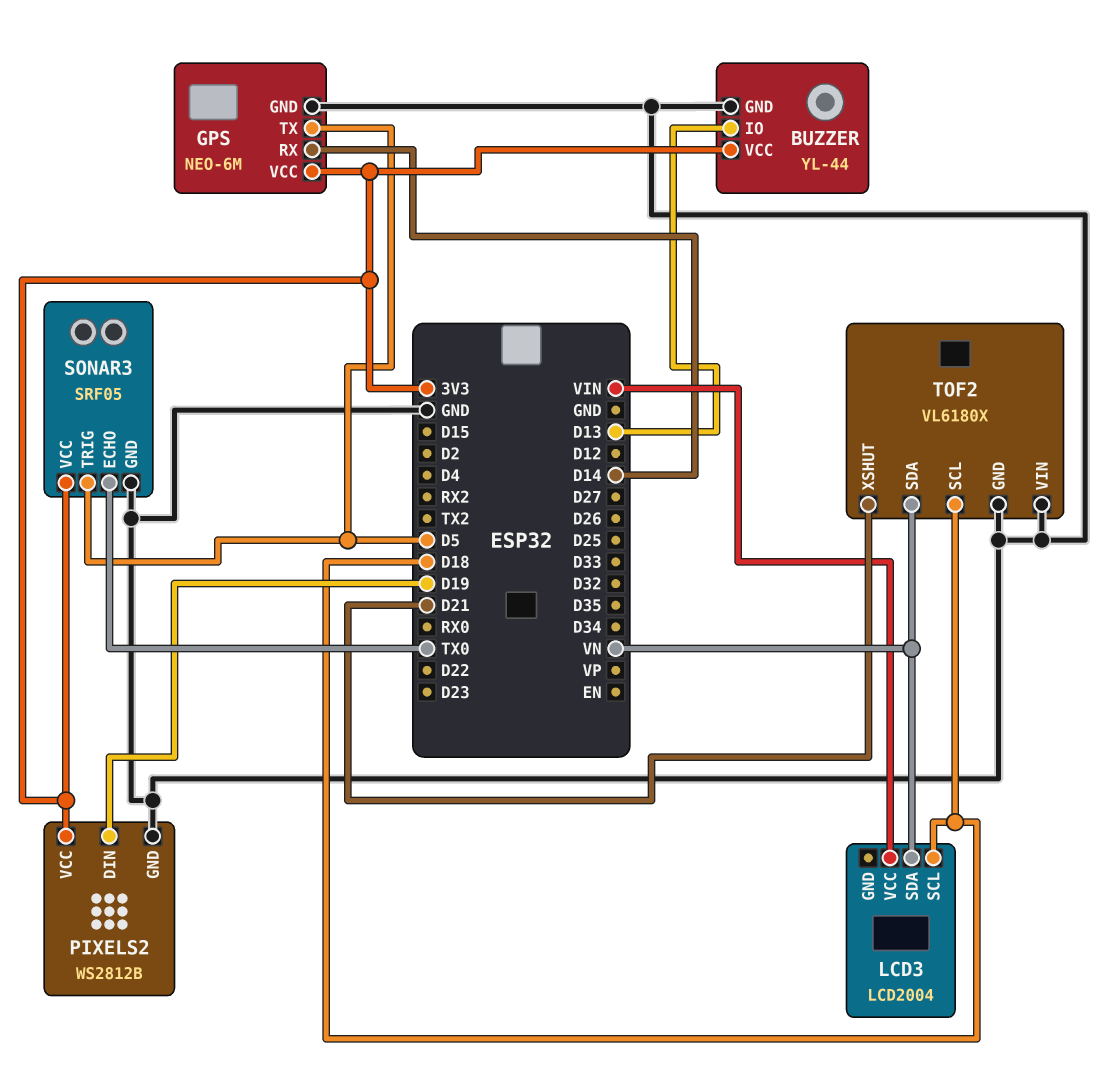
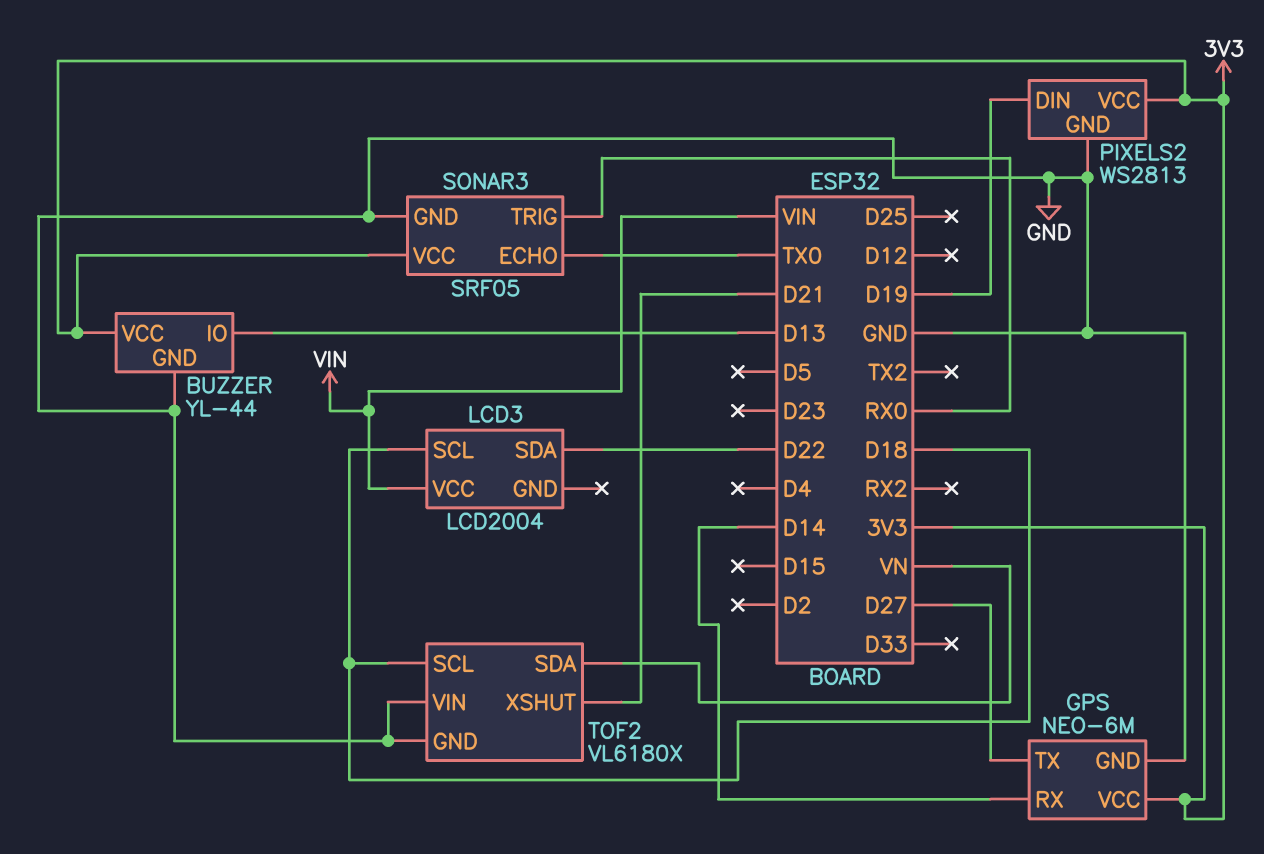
GPS pin TX: D5 -> D27
LCD3 pin SDA: VN -> D22
PIXELS2: WS2812B -> WS2813
SONAR3 pin TRIG: D5 -> RX0

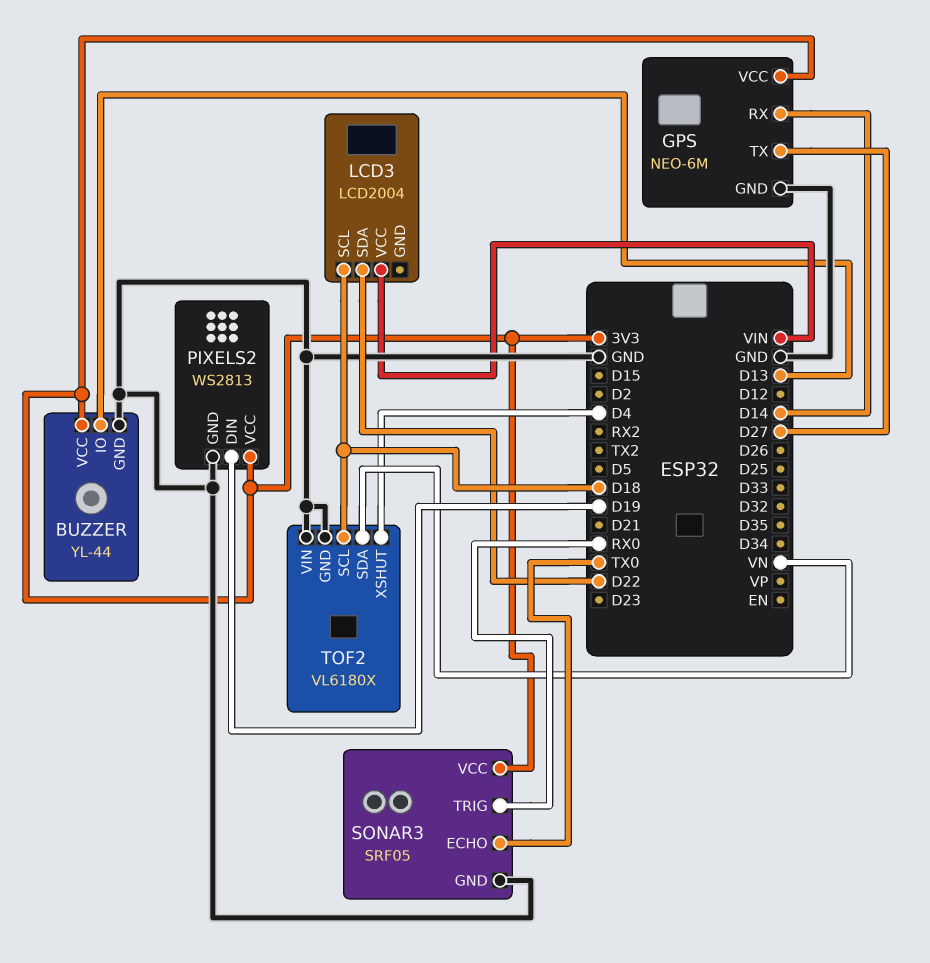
TOF2 pin XSHUT: D21 -> D4

